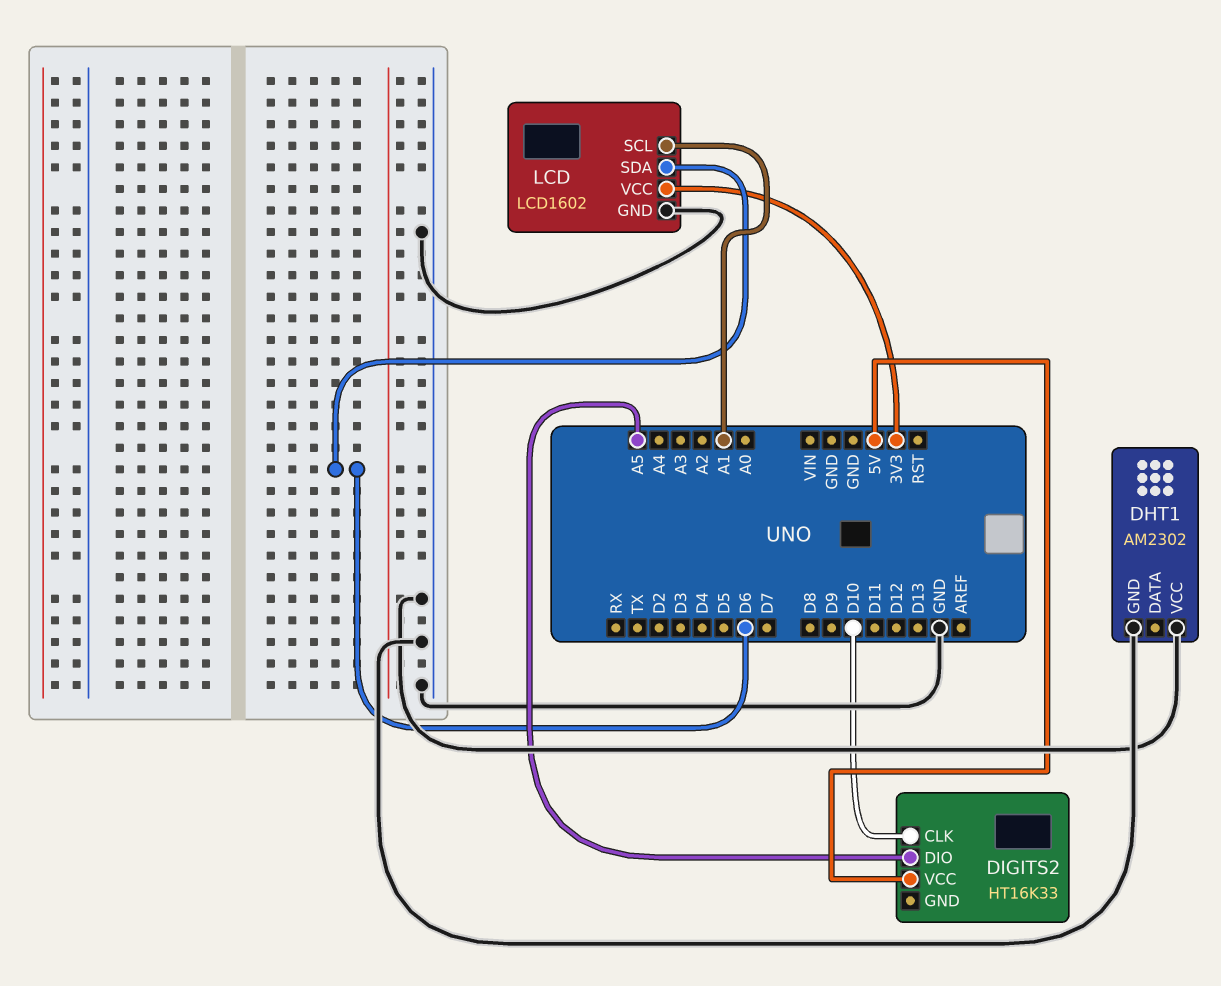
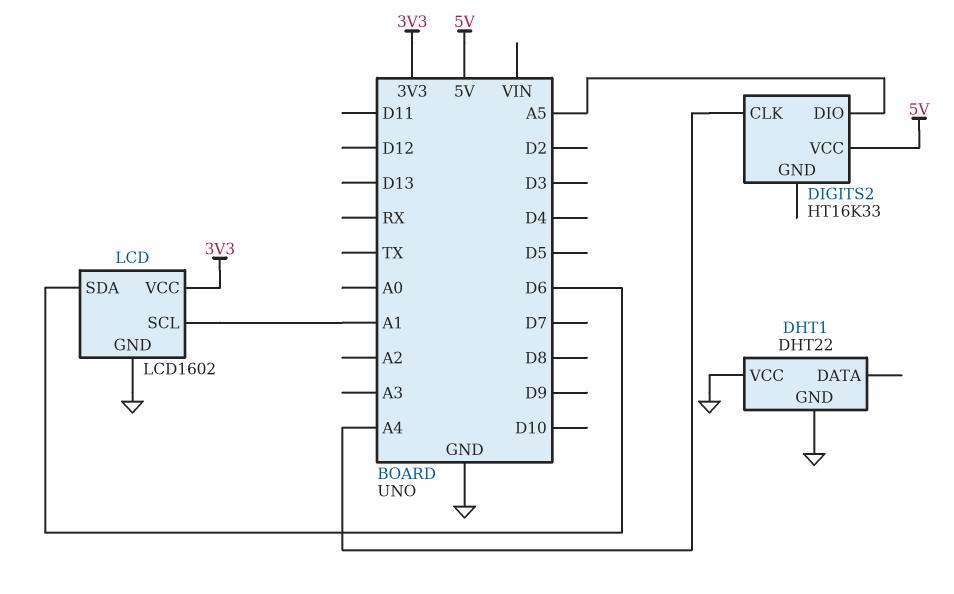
DHT1: AM2302 -> DHT22
DIGITS2 pin CLK: D10 -> A4

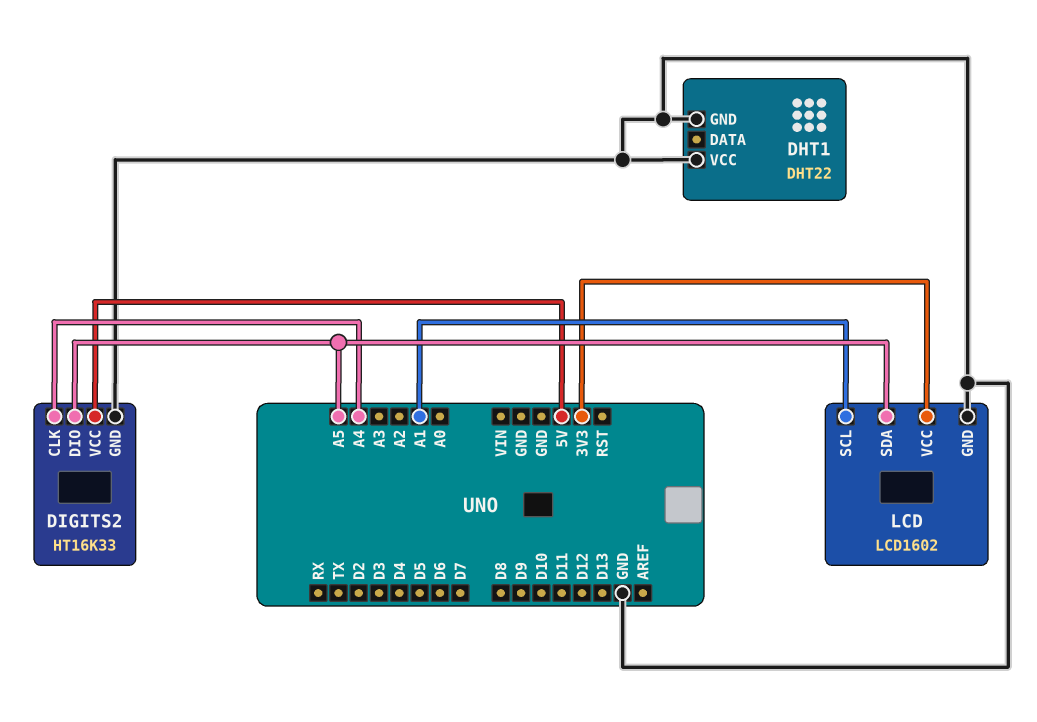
DIGITS2 pin GND: none -> GND
LCD pin SDA: D6 -> A5

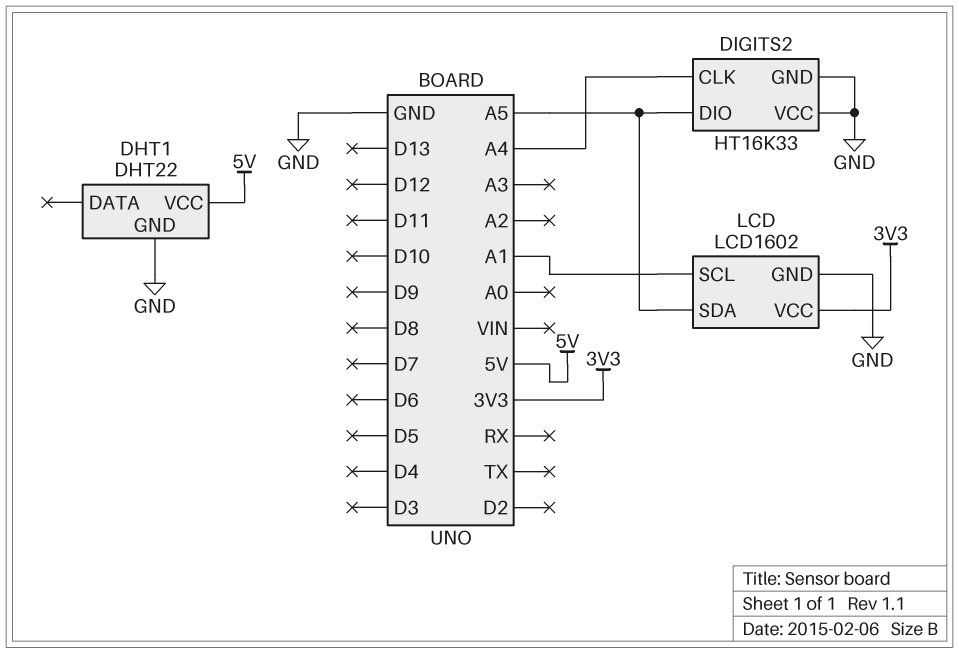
DHT1 pin VCC: GND -> 5V
DIGITS2 pin VCC: 5V -> GND

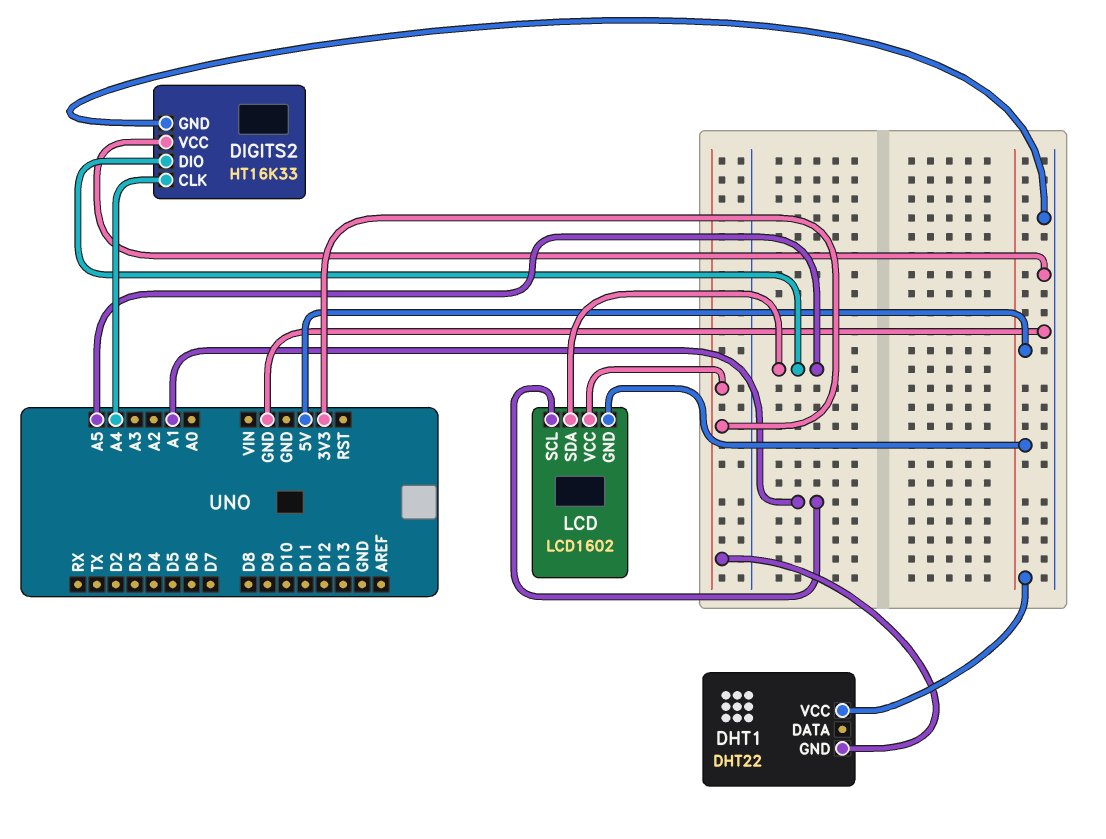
DHT1 pin GND: GND -> 3V3
LCD pin GND: GND -> 5V

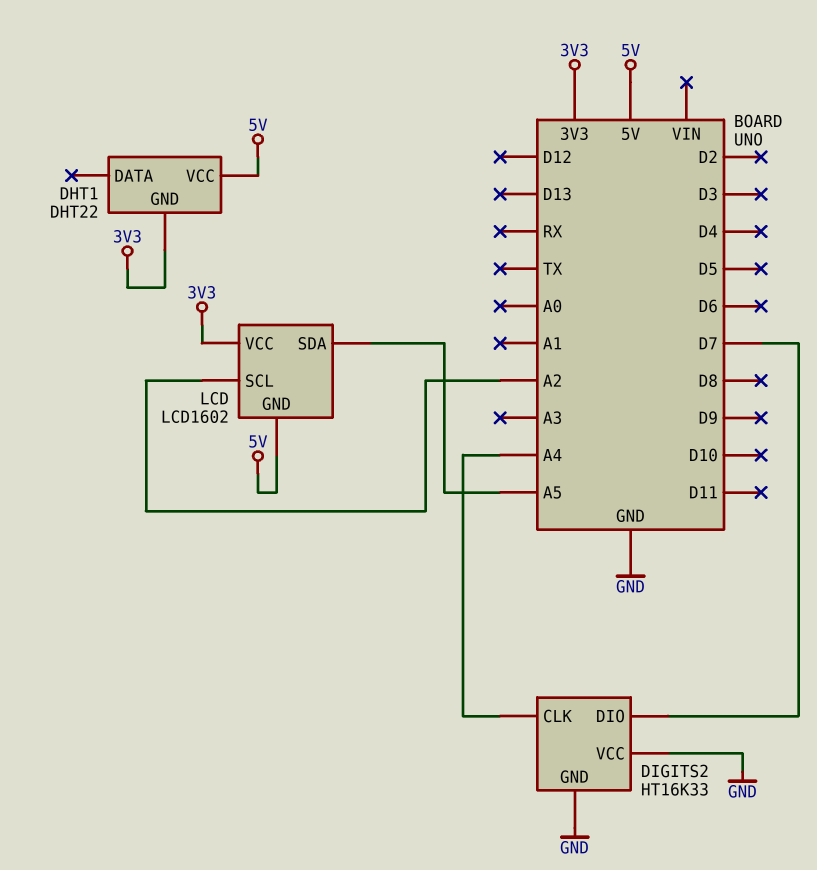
DIGITS2 pin DIO: A5 -> D7
LCD pin SCL: A1 -> A2

